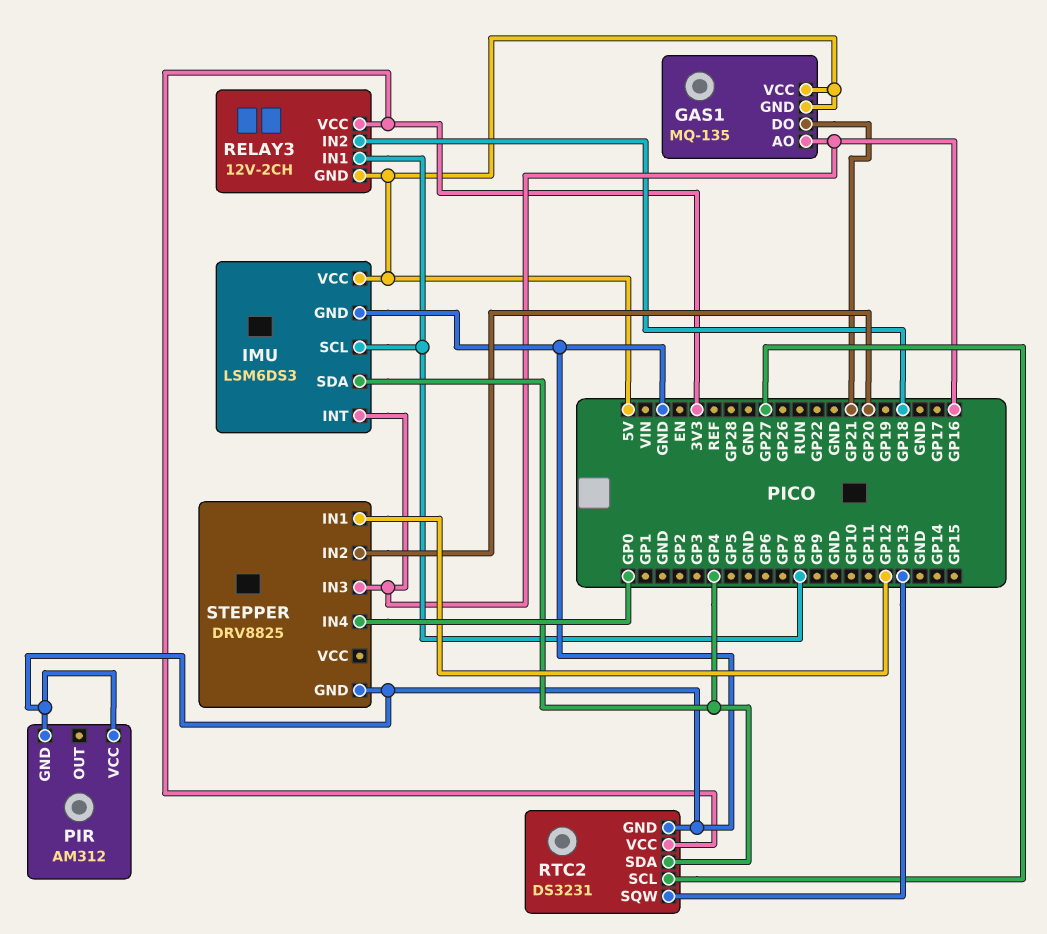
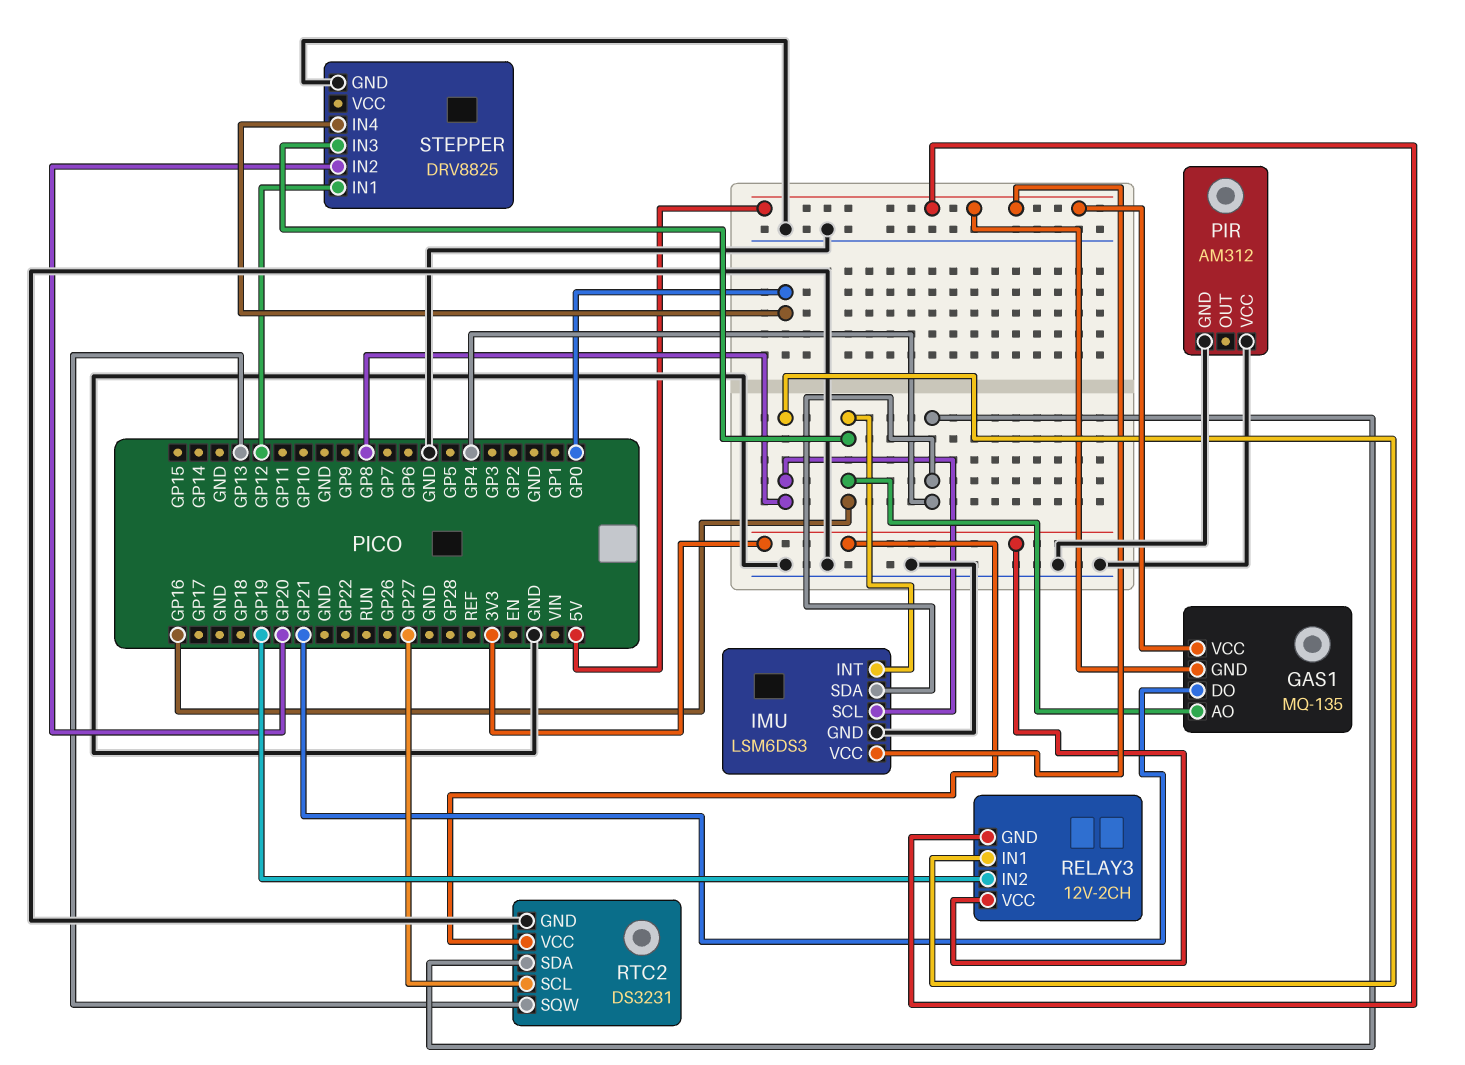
RELAY3 pin IN2: GP18 -> GP19

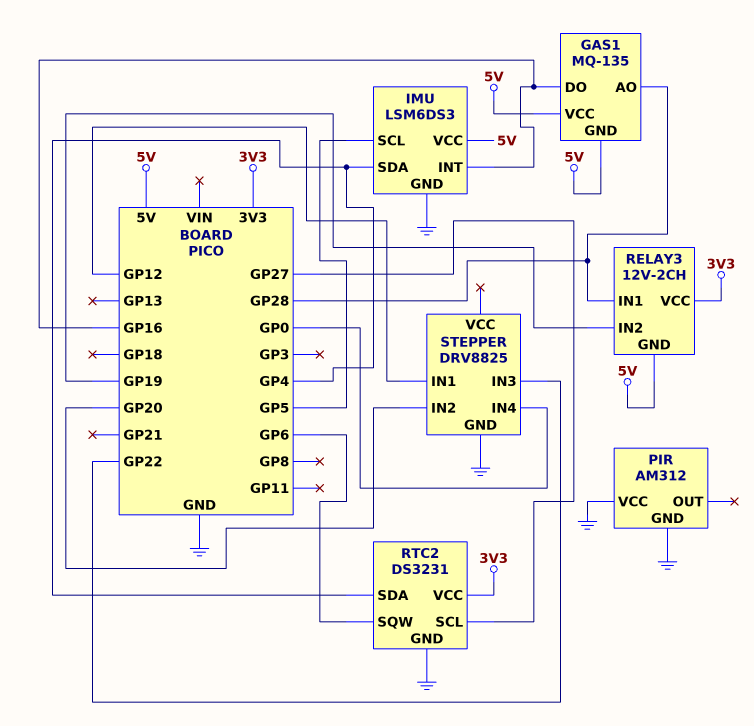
GAS1 pin AO: GP16 -> GP28
GAS1 pin DO: GP21 -> GP16
IMU pin SCL: GP8 -> GP5
RELAY3 pin IN1: GP8 -> GP28
RTC2 pin SQW: GP13 -> GP6
STEPPER pin IN3: GP16 -> GP22

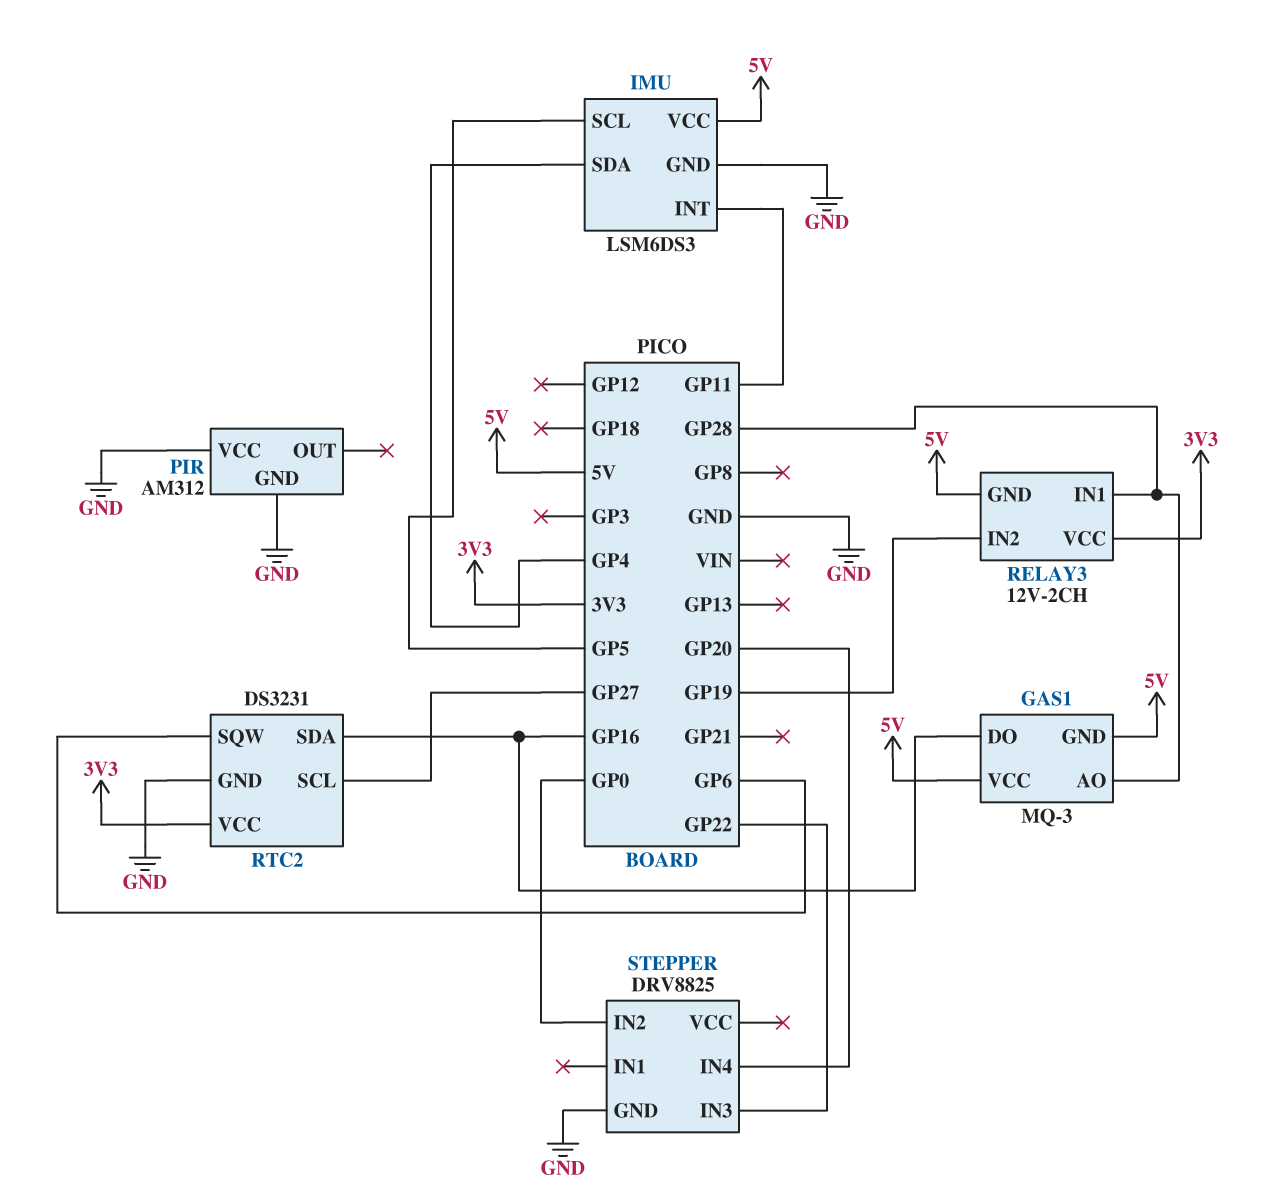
GAS1: MQ-135 -> MQ-3
IMU pin INT: GP16 -> GP11
RTC2 pin SDA: GP4 -> GP16
STEPPER pin IN1: GP12 -> none
STEPPER pin IN2: GP20 -> GP0
STEPPER pin IN4: GP0 -> GP20

